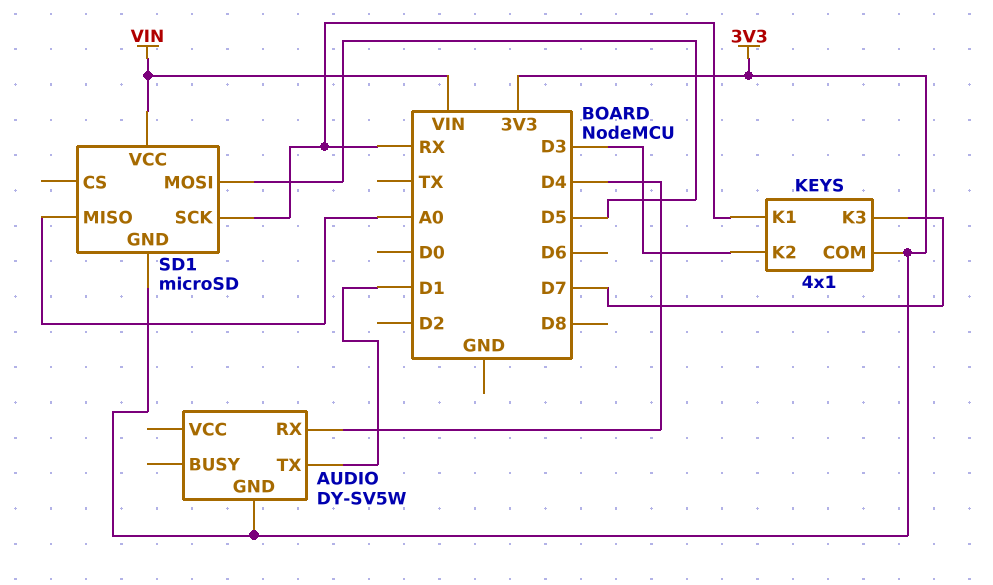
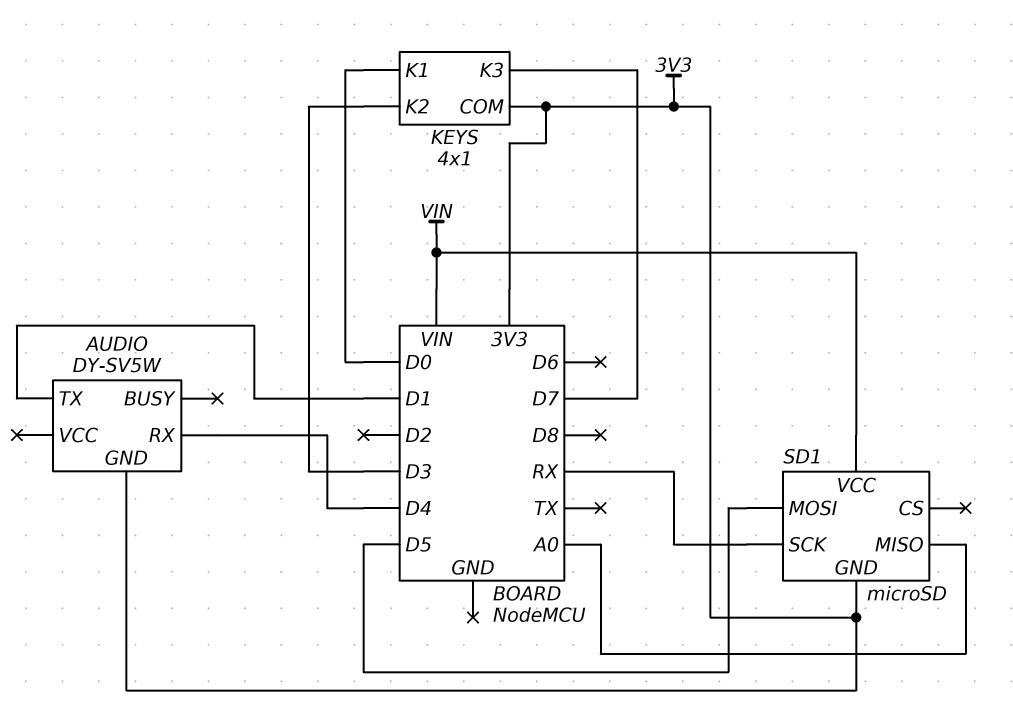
KEYS pin K1: RX -> D0

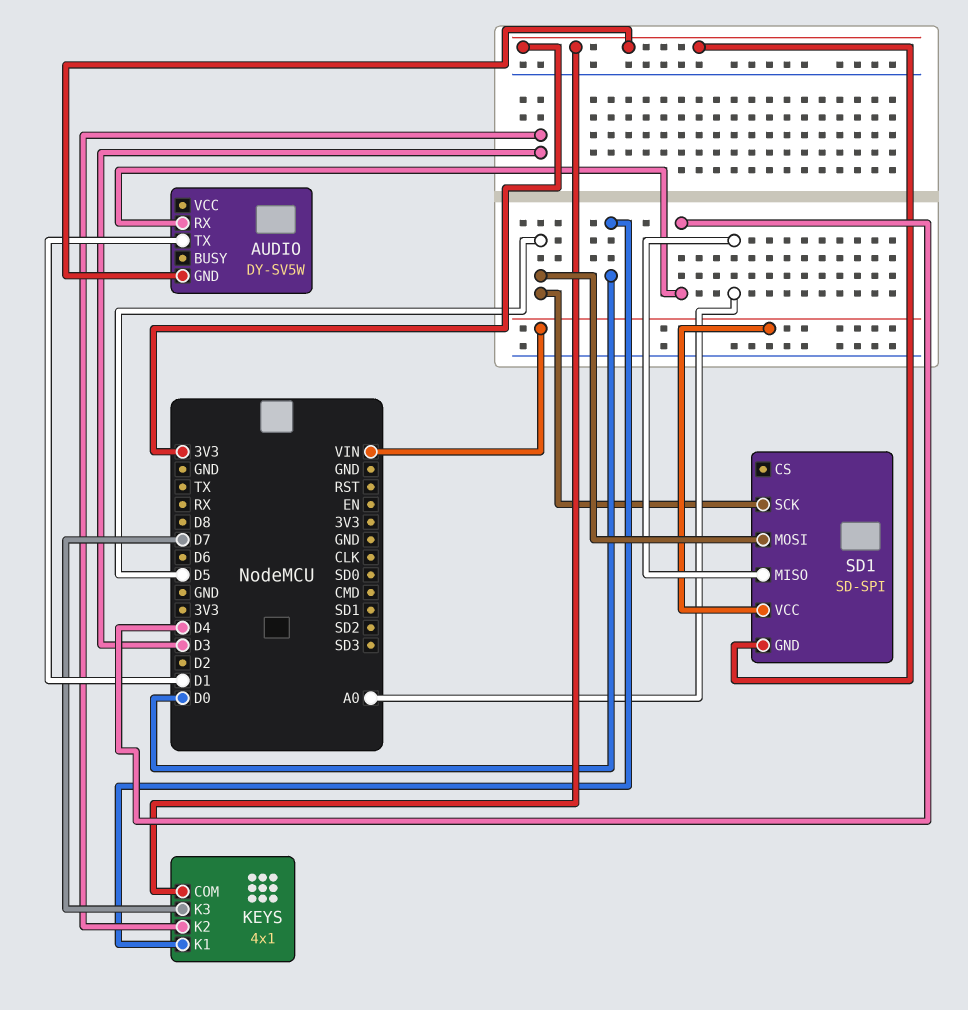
SD1: microSD -> SD-SPI
SD1 pin SCK: RX -> D5

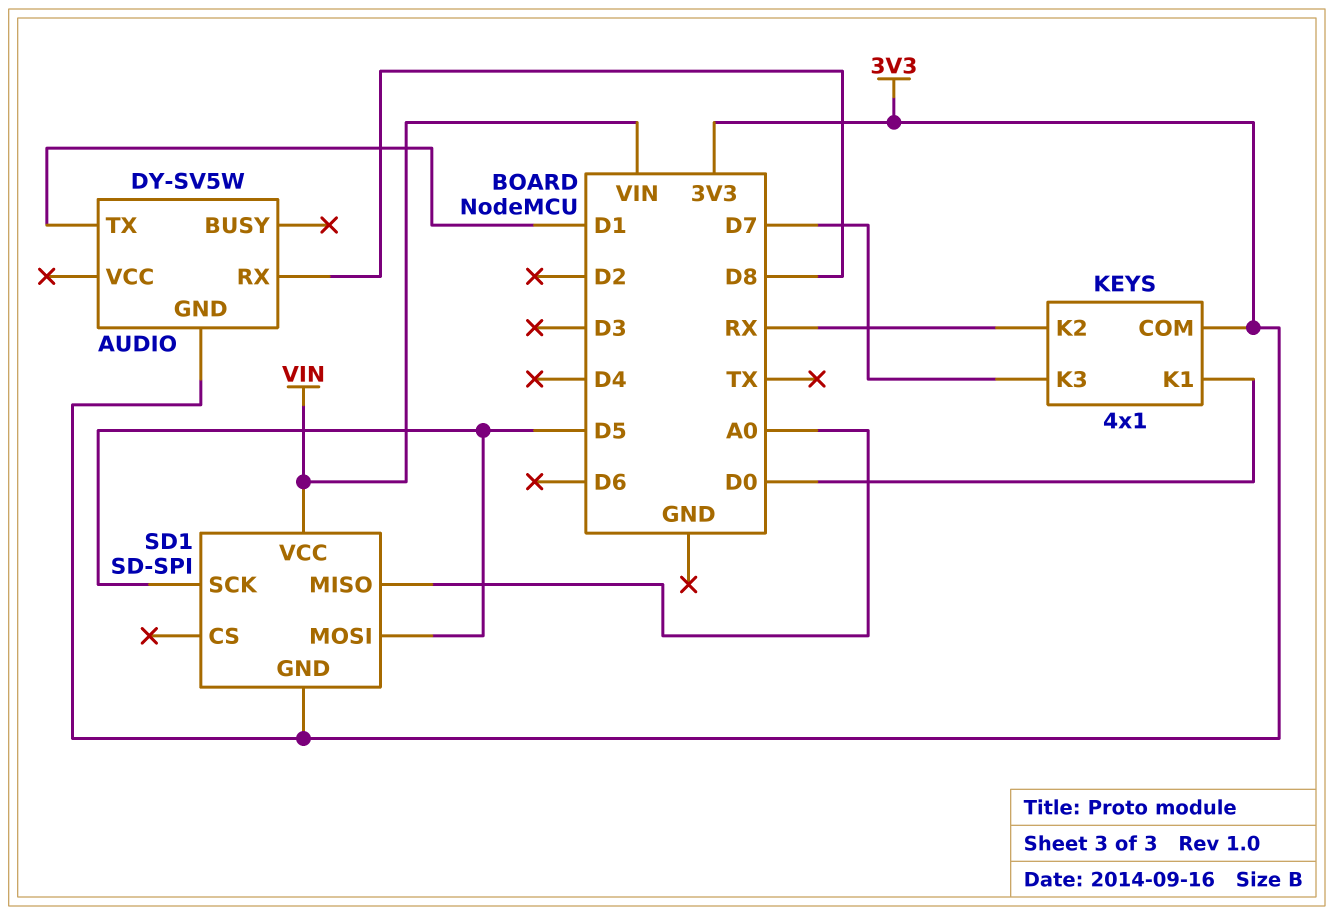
AUDIO pin RX: D4 -> D8
KEYS pin K2: D3 -> RX

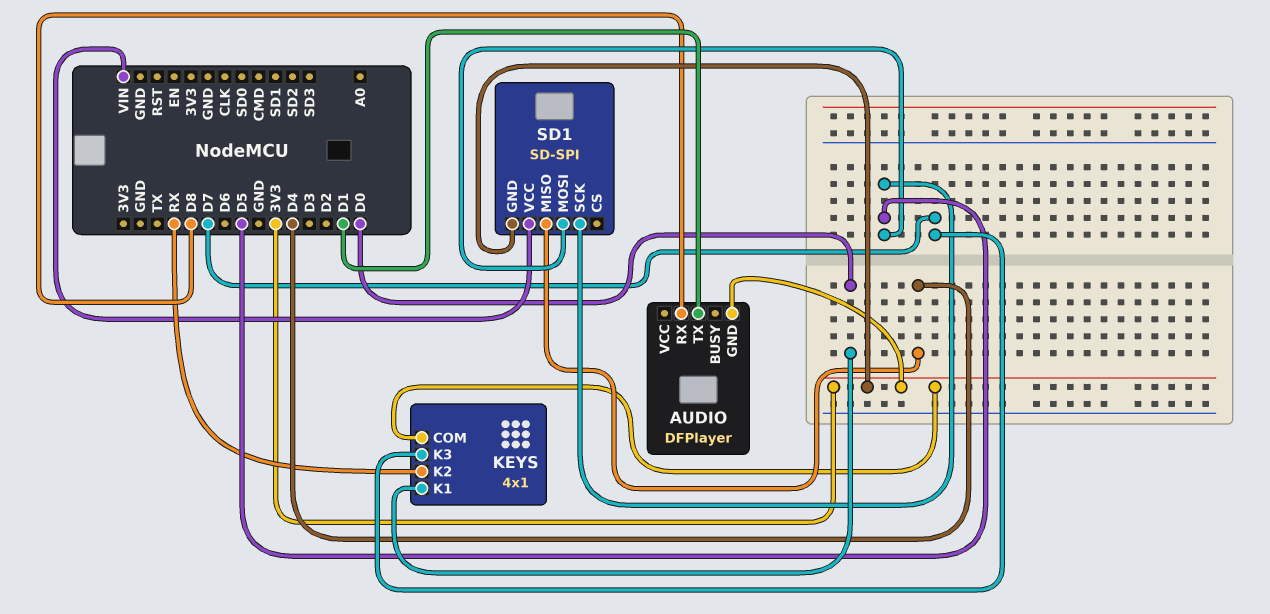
AUDIO: DY-SV5W -> DFPlayer
SD1 pin MISO: A0 -> D4

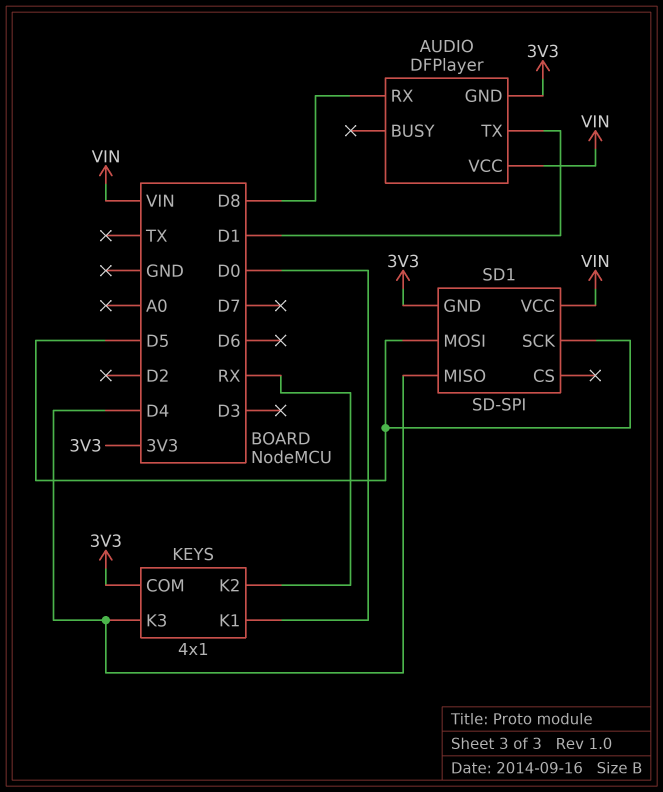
AUDIO pin VCC: none -> VIN
KEYS pin K3: D7 -> D4

